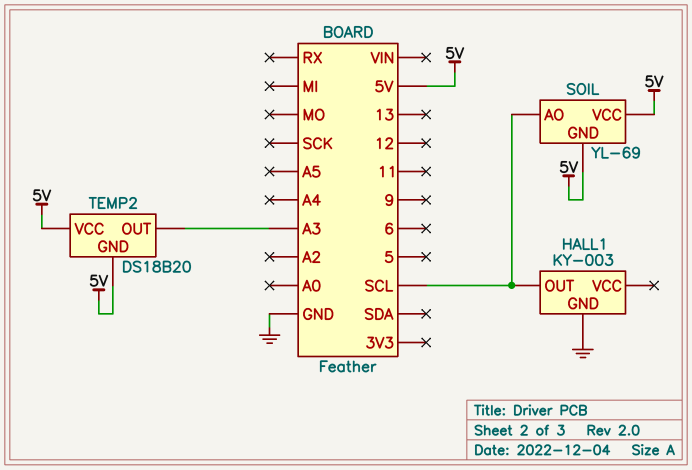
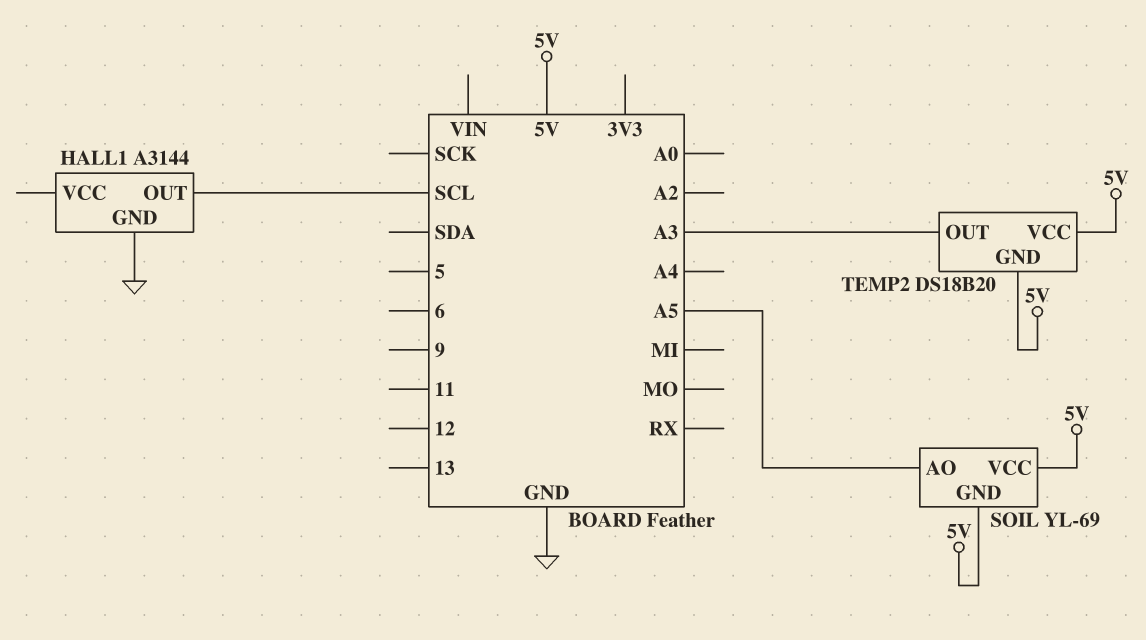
HALL1: KY-003 -> A3144
SOIL pin AO: SCL -> A5

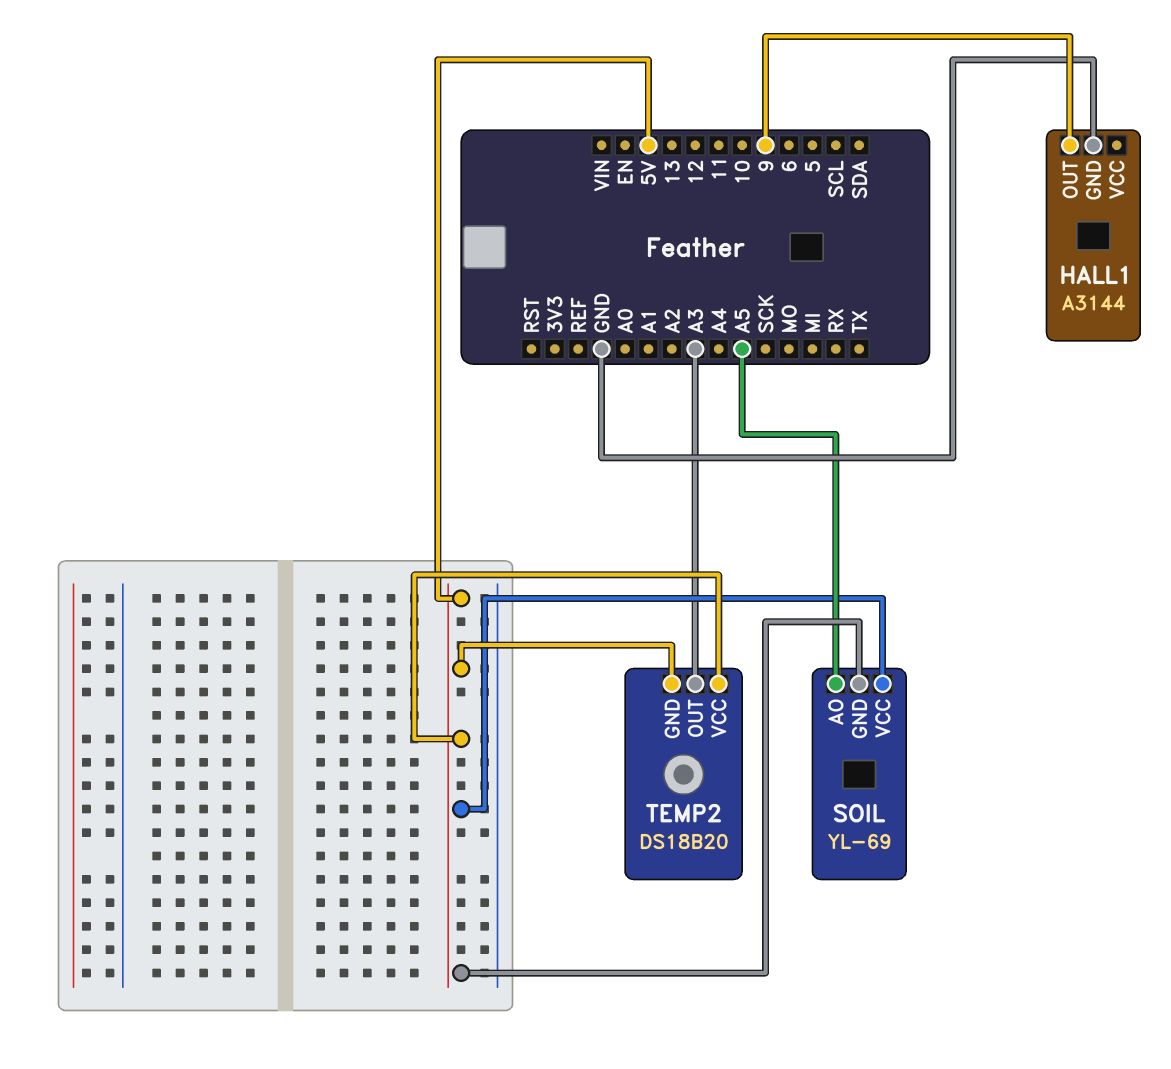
HALL1 pin OUT: SCL -> 9

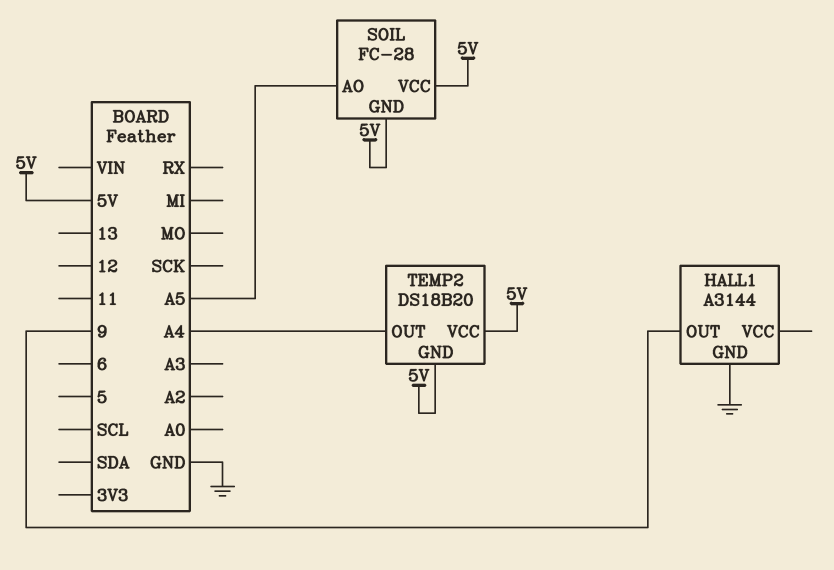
SOIL: YL-69 -> FC-28
TEMP2 pin OUT: A3 -> A4

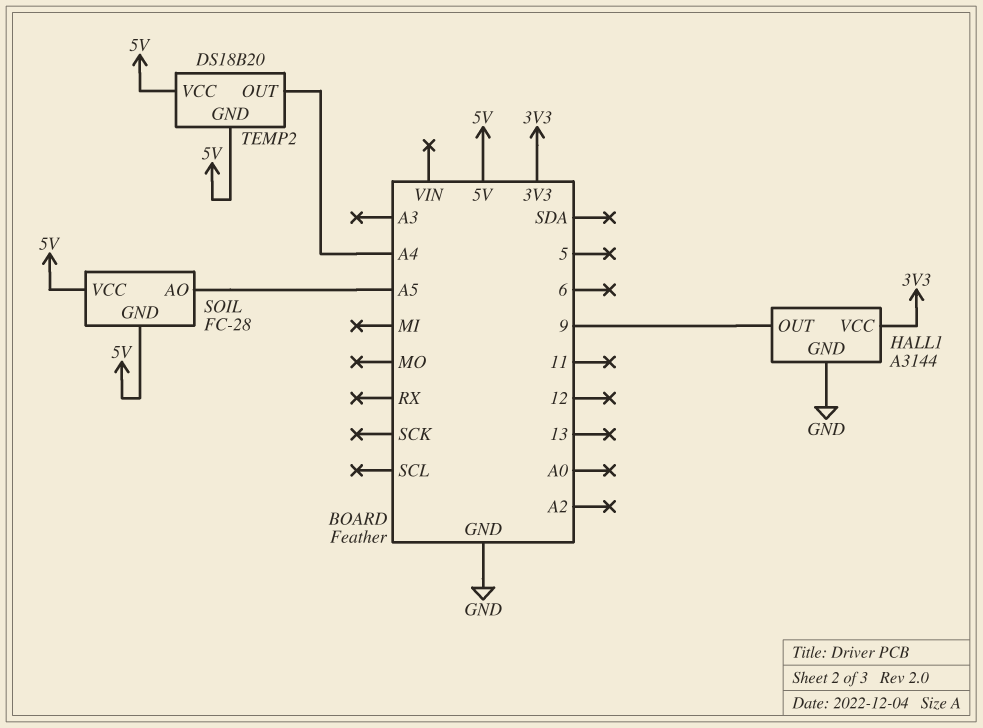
HALL1 pin VCC: none -> 3V3

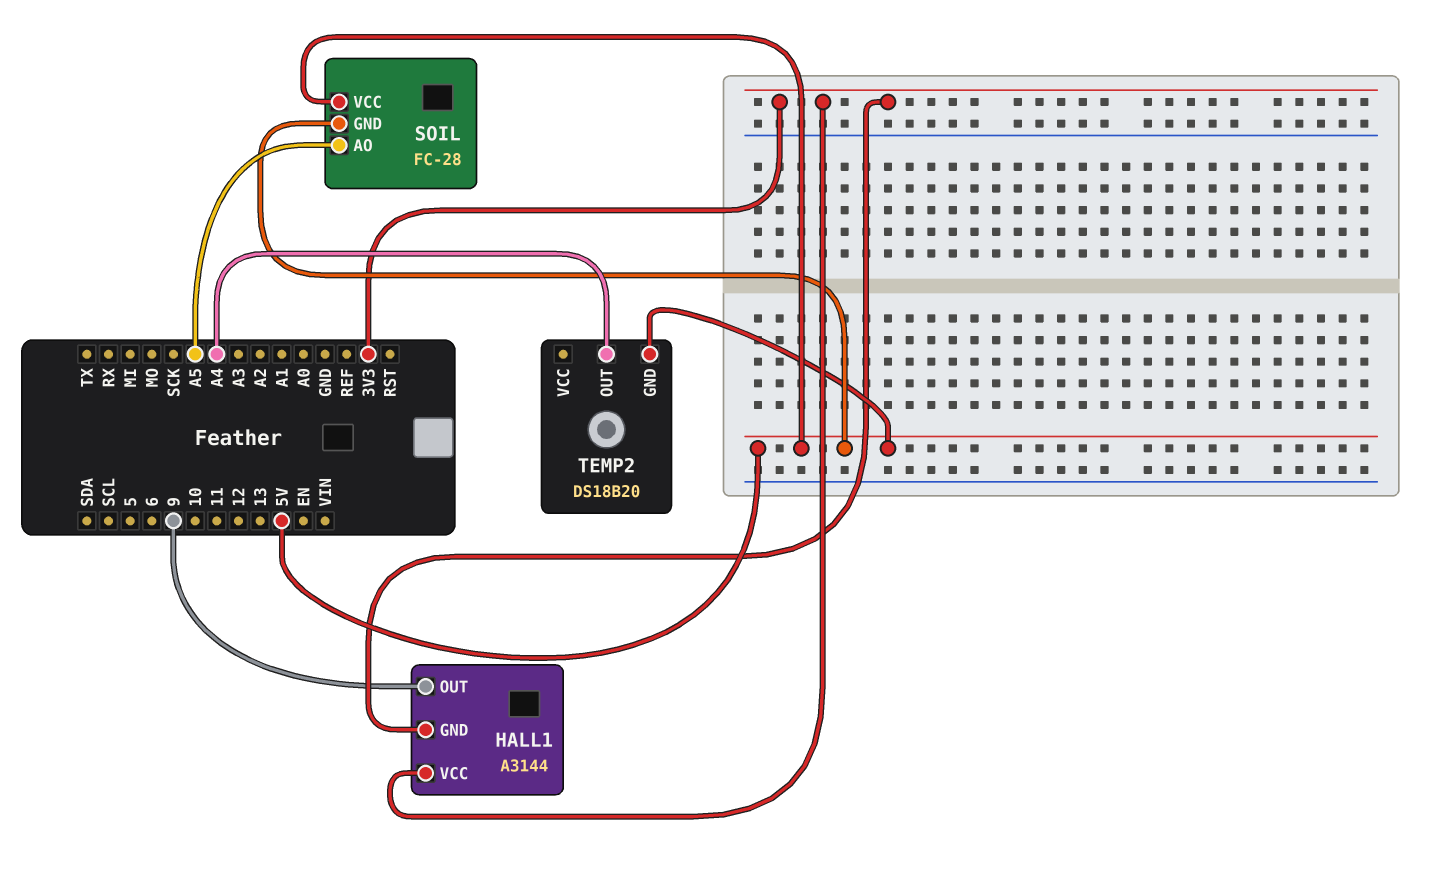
HALL1 pin GND: GND -> 3V3
TEMP2 pin VCC: 5V -> none

